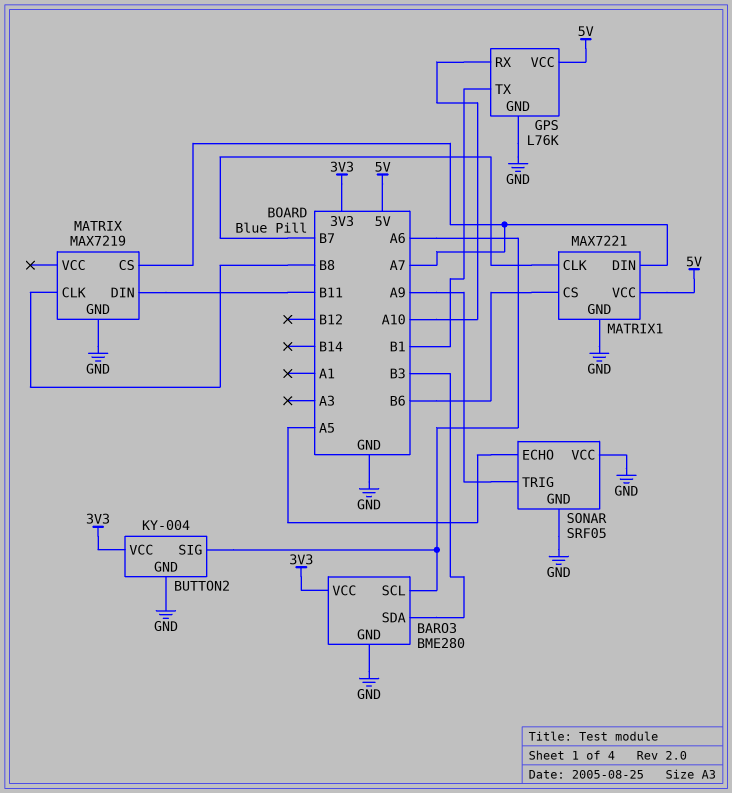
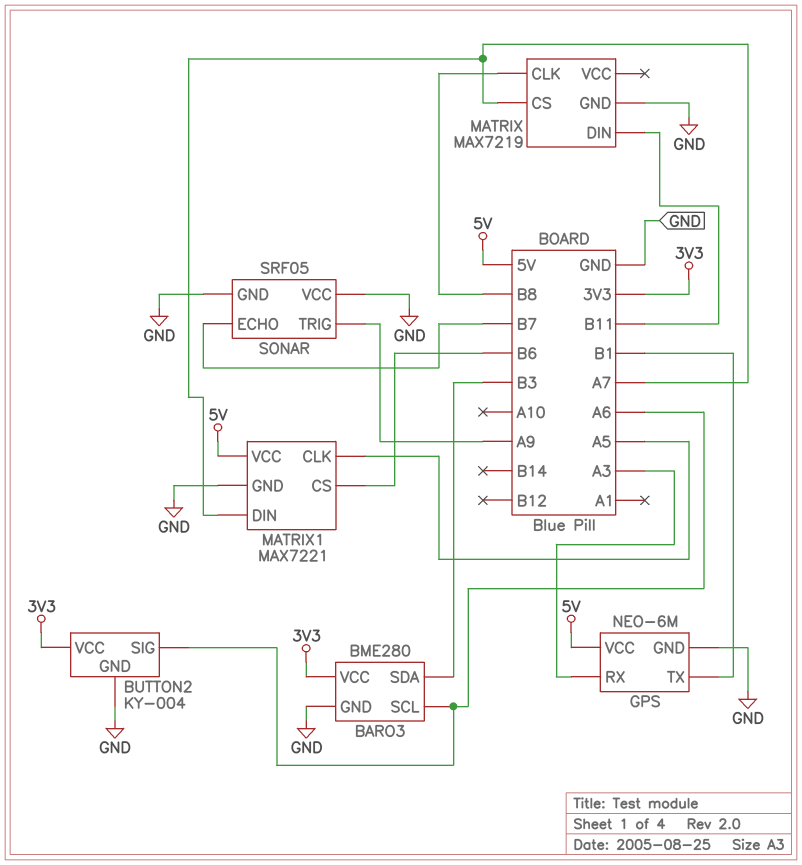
GPS: L76K -> NEO-6M
GPS pin RX: A10 -> A3
MATRIX1 pin CLK: B7 -> A5
SONAR pin ECHO: A5 -> B7

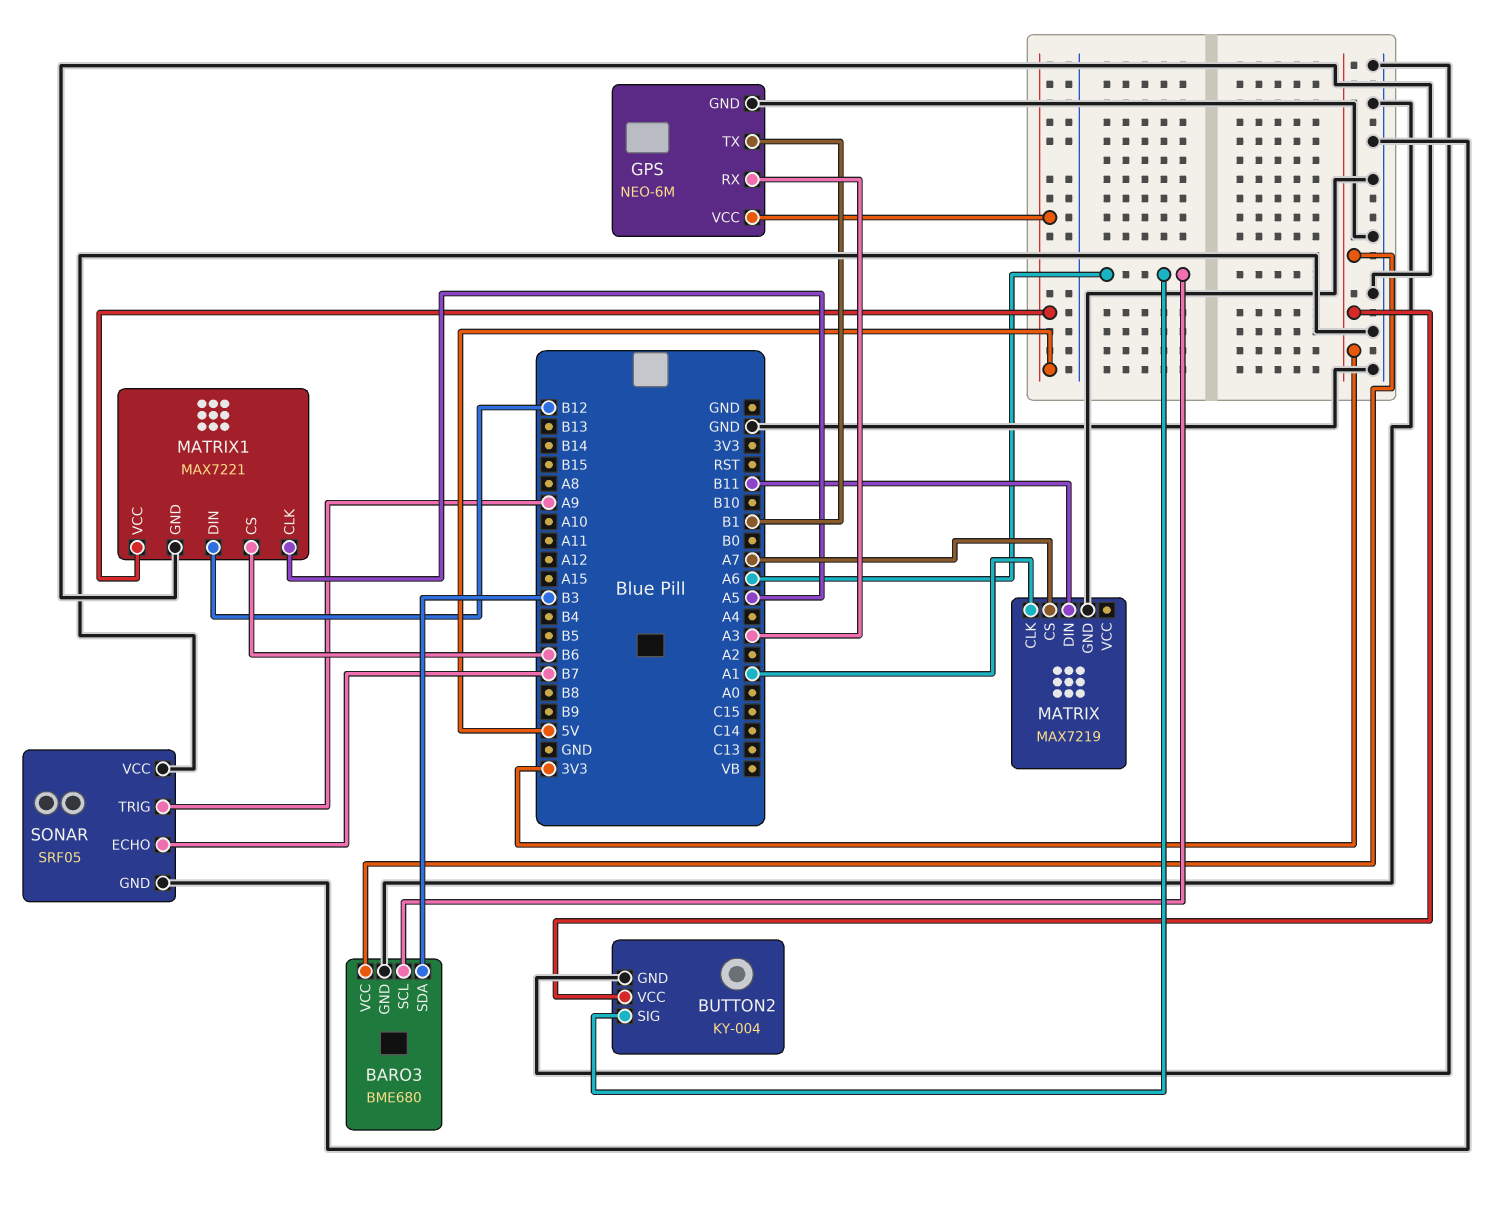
BARO3: BME280 -> BME680
MATRIX pin CLK: B8 -> A1
MATRIX1 pin DIN: A7 -> B12

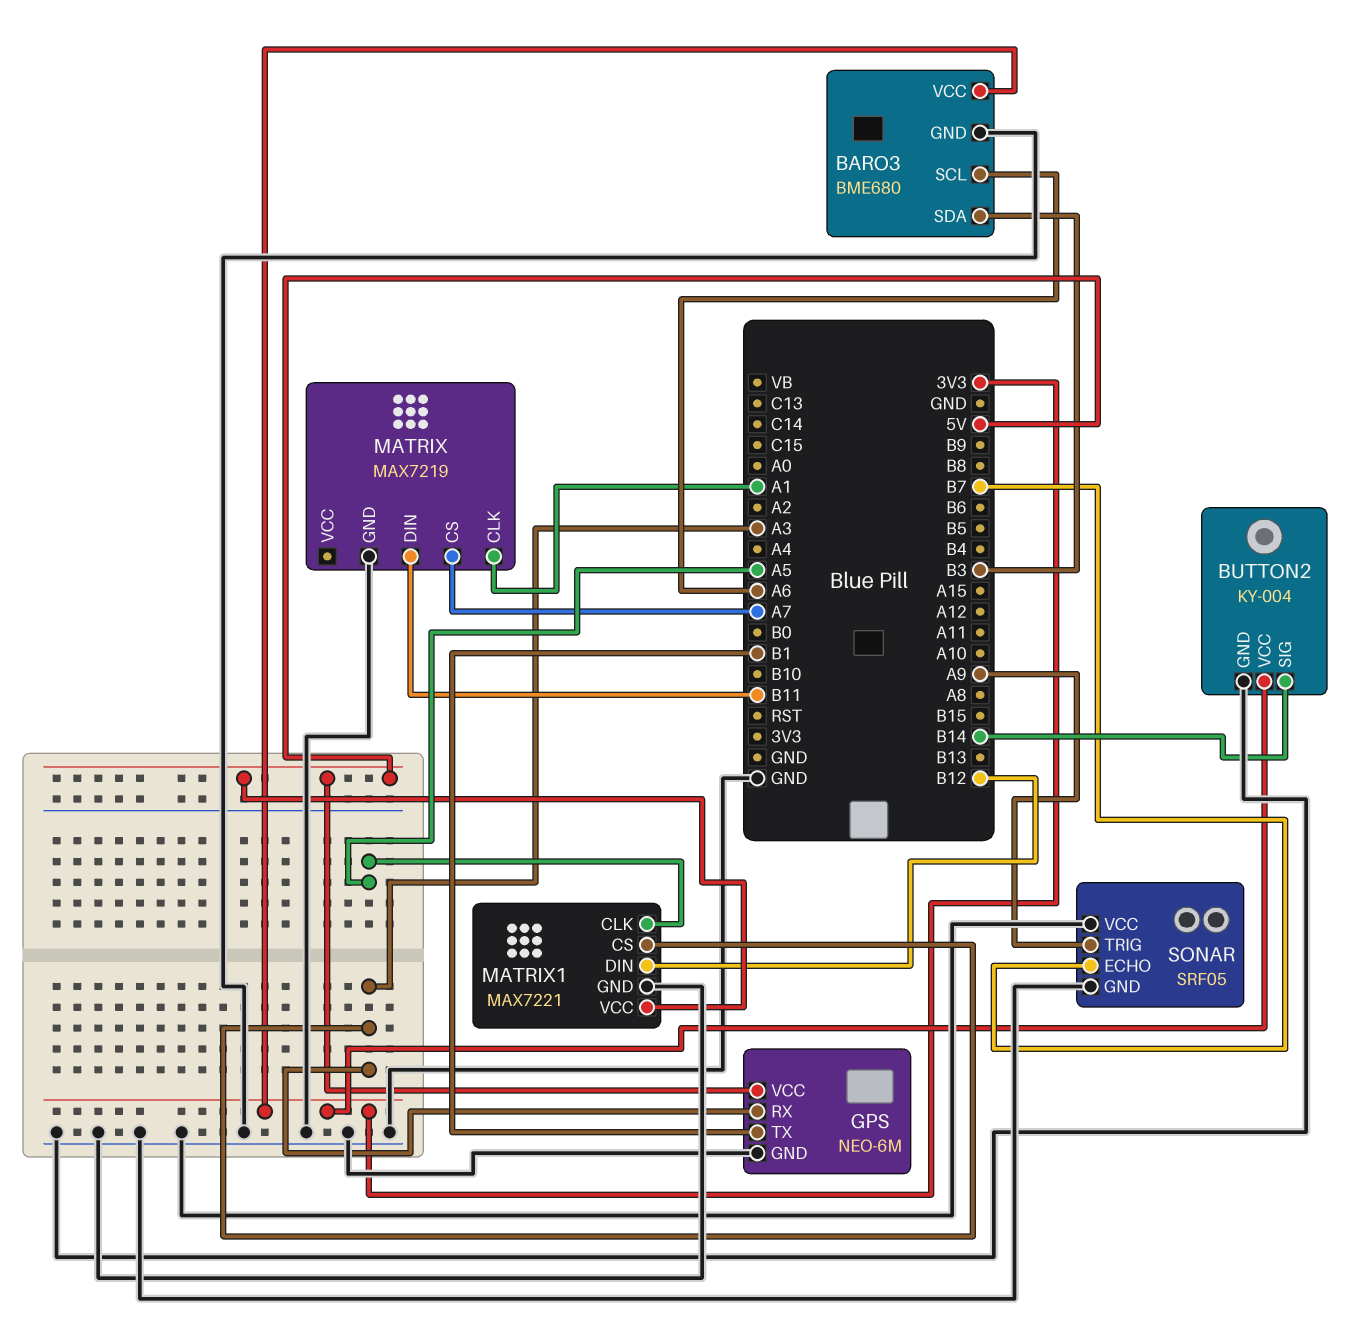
BUTTON2 pin SIG: A6 -> B14
MATRIX1 pin CS: B6 -> A3

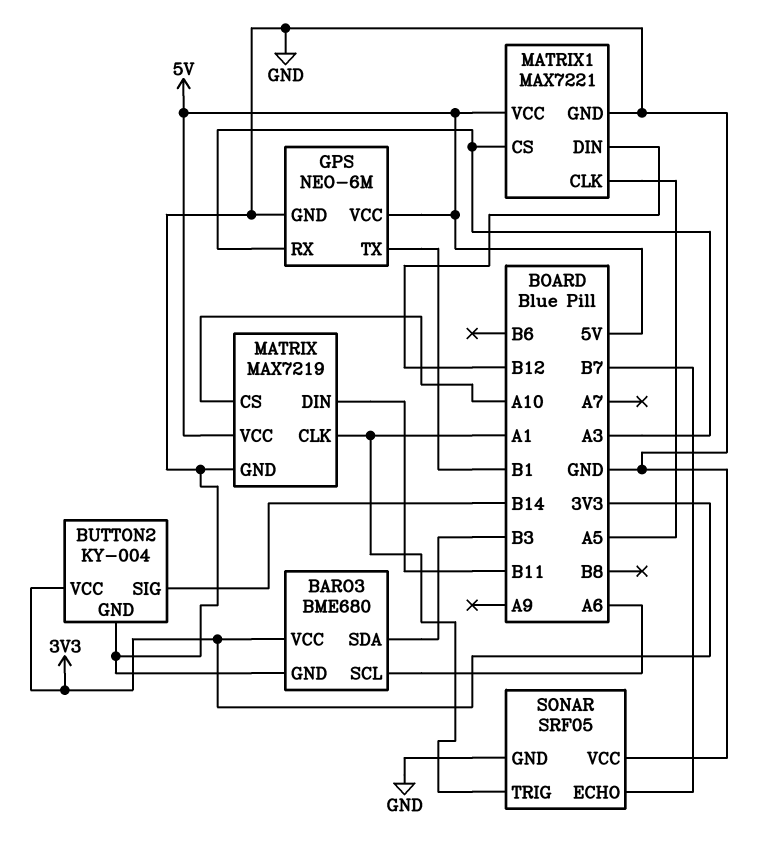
MATRIX pin CS: A7 -> A10
MATRIX pin VCC: none -> 5V
SONAR pin TRIG: A9 -> A1

